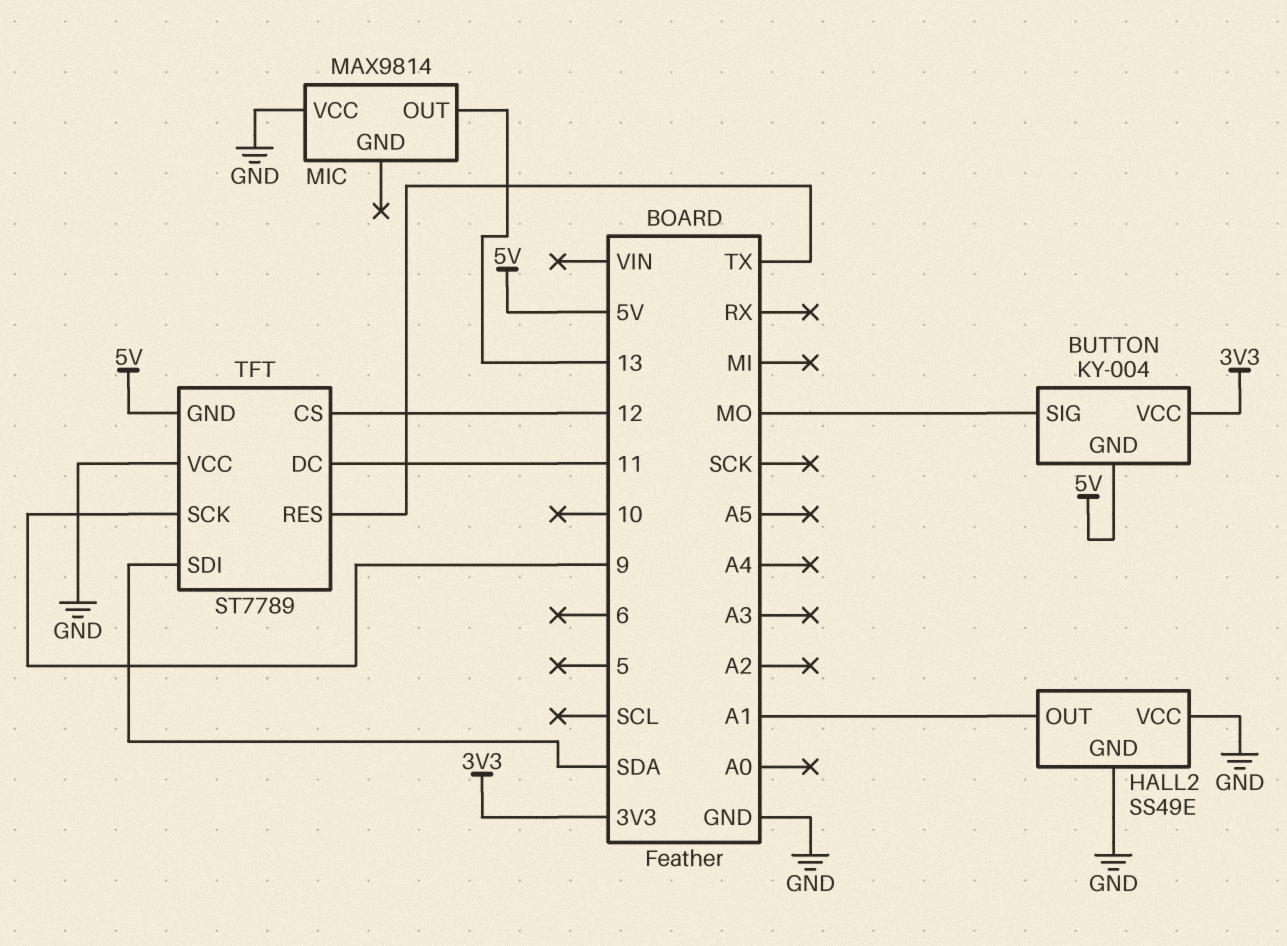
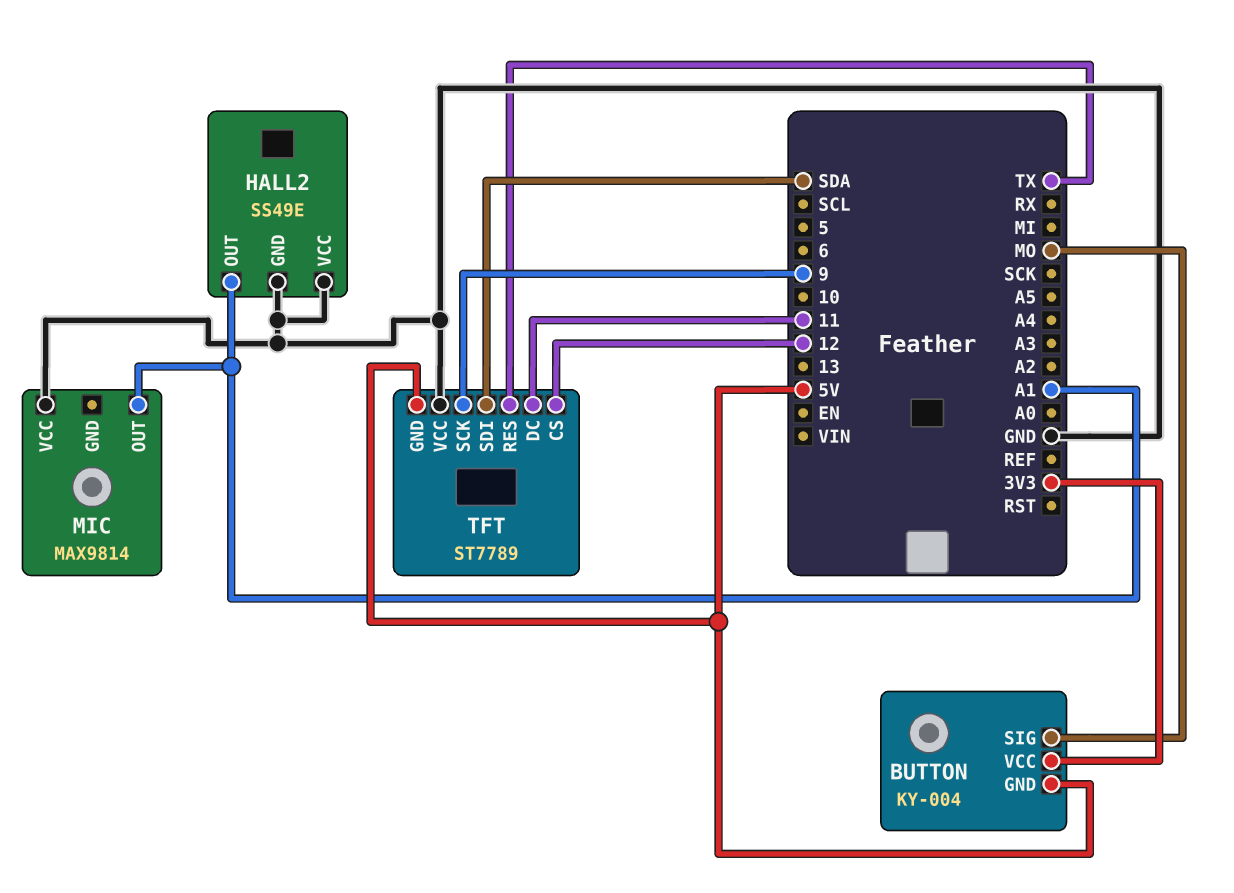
MIC pin OUT: 13 -> A1

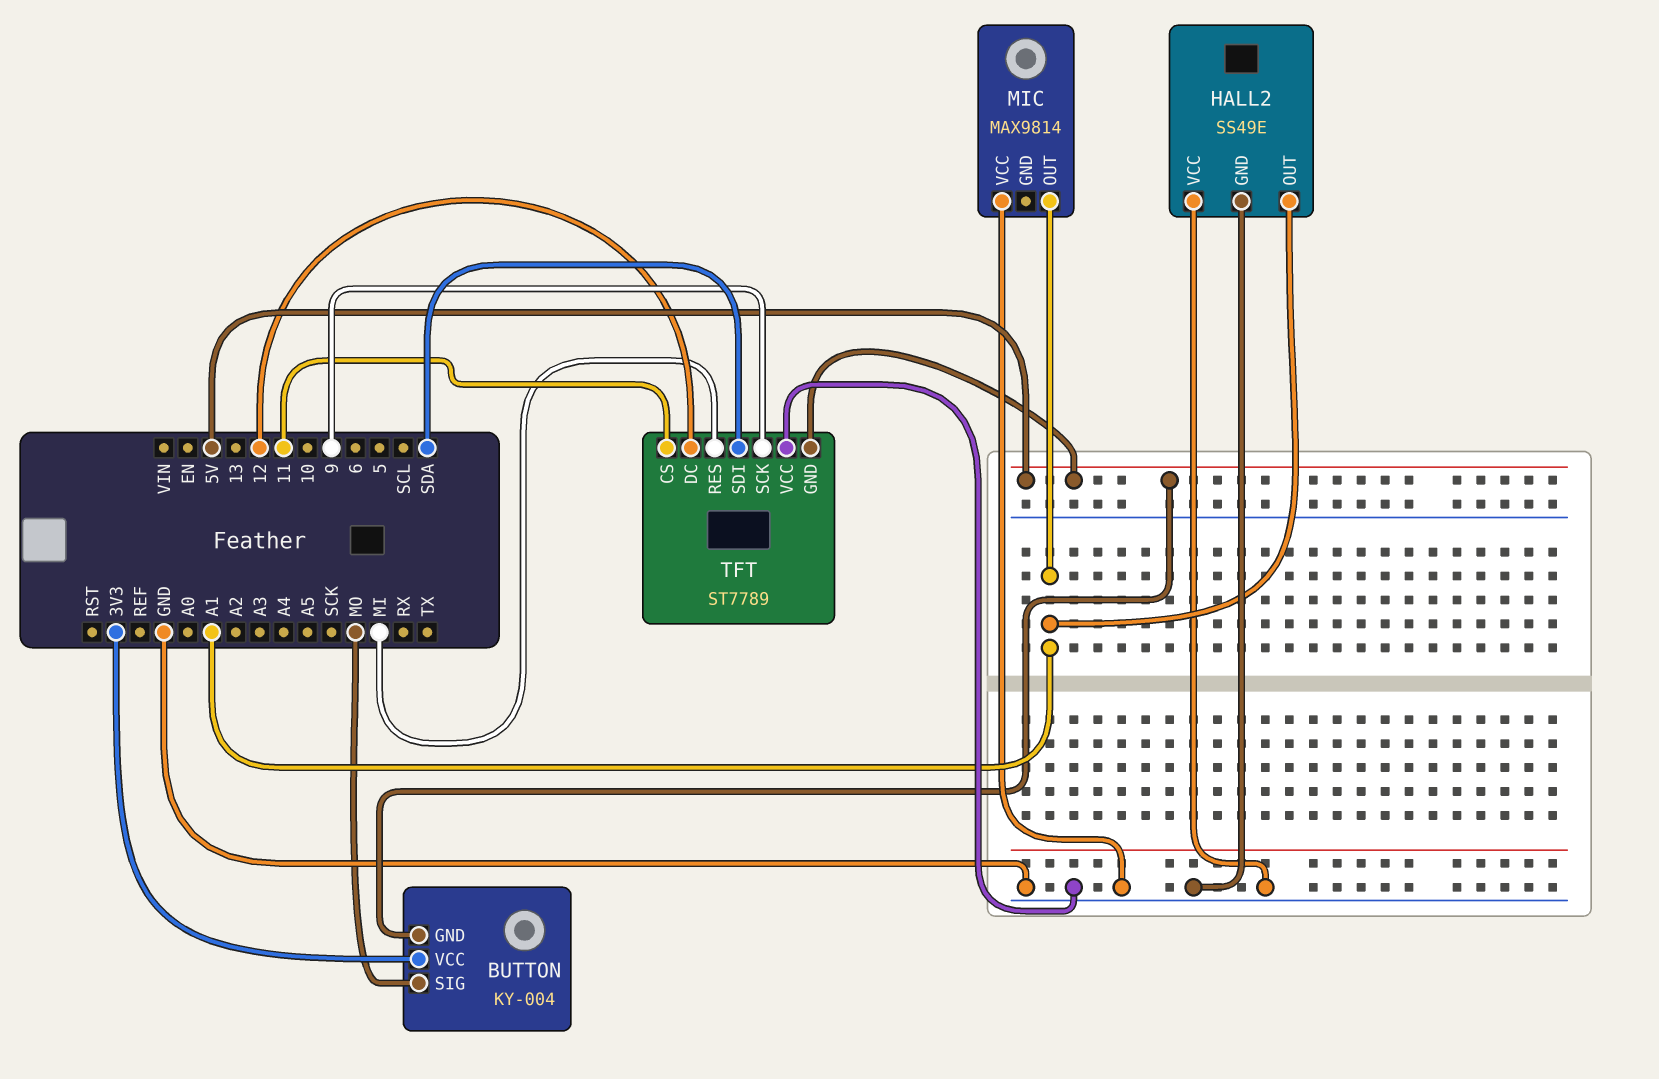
TFT pin CS: 12 -> 11
TFT pin DC: 11 -> 12
TFT pin RES: TX -> MI

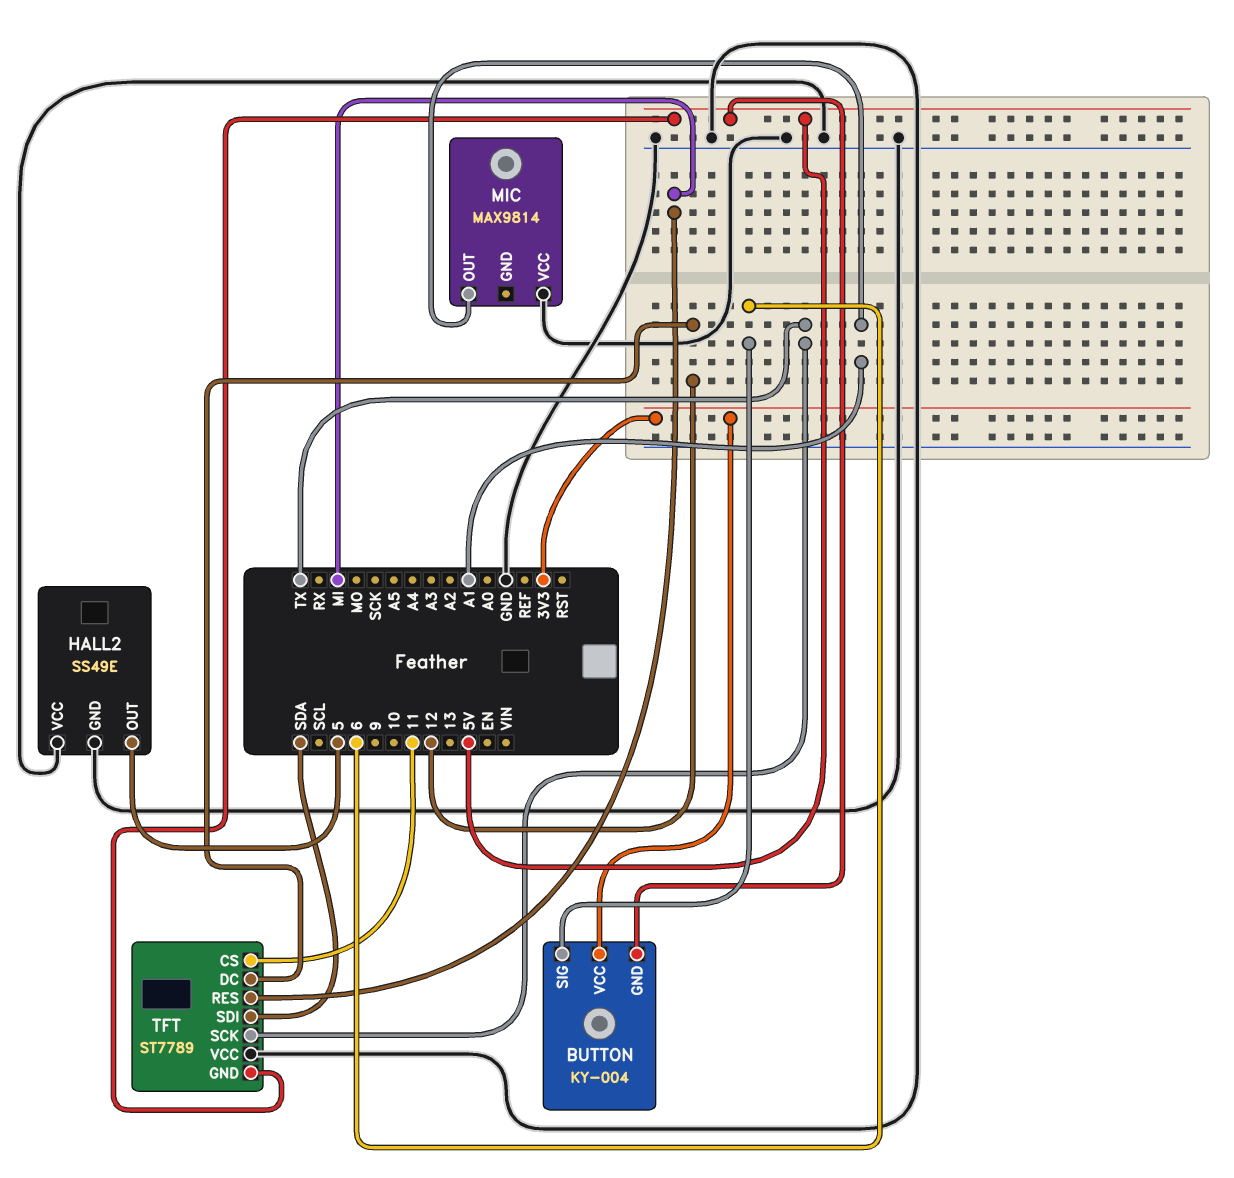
BUTTON pin SIG: MO -> 6
HALL2 pin OUT: A1 -> 5
TFT pin SCK: 9 -> TX

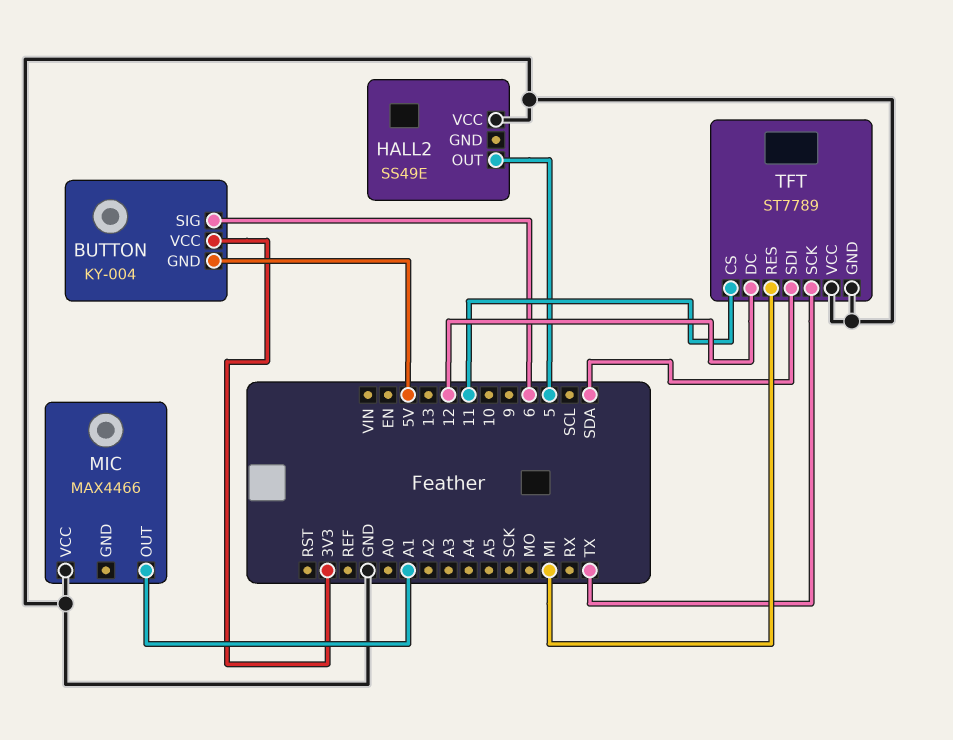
HALL2 pin GND: GND -> none
MIC: MAX9814 -> MAX4466
TFT pin GND: 5V -> GND

